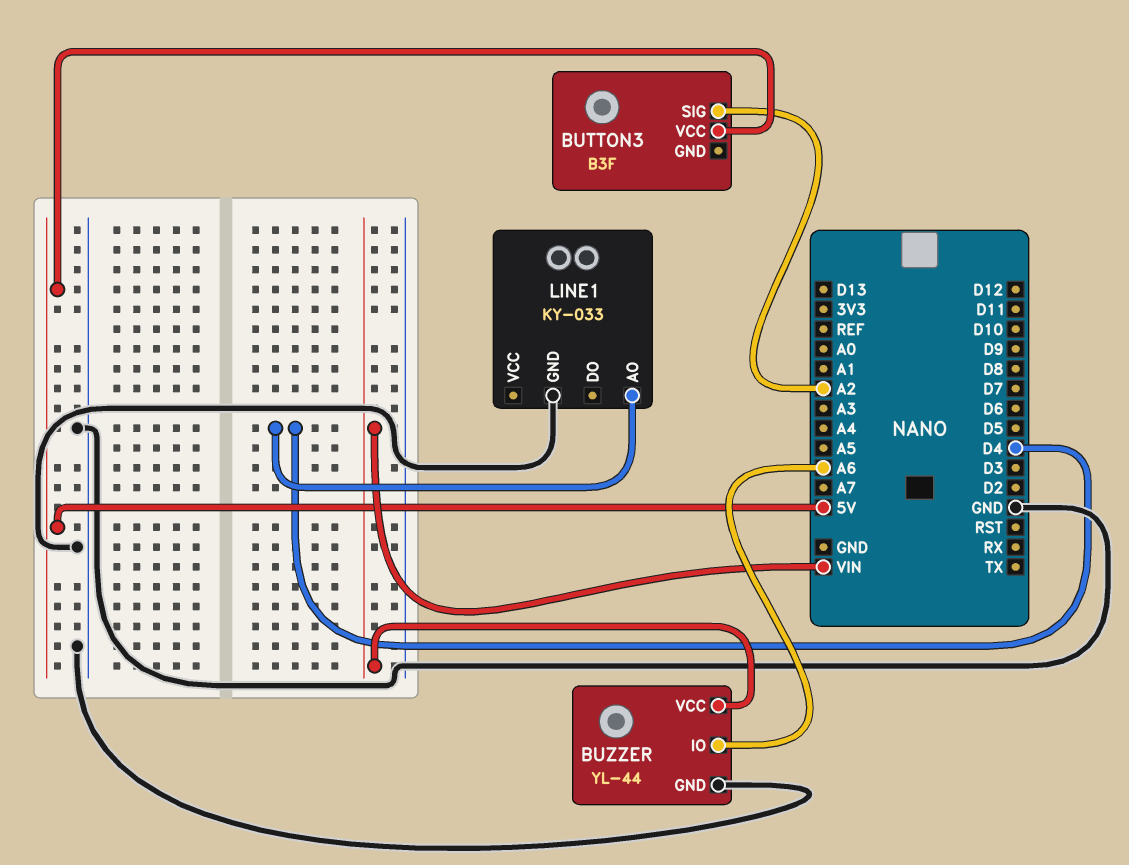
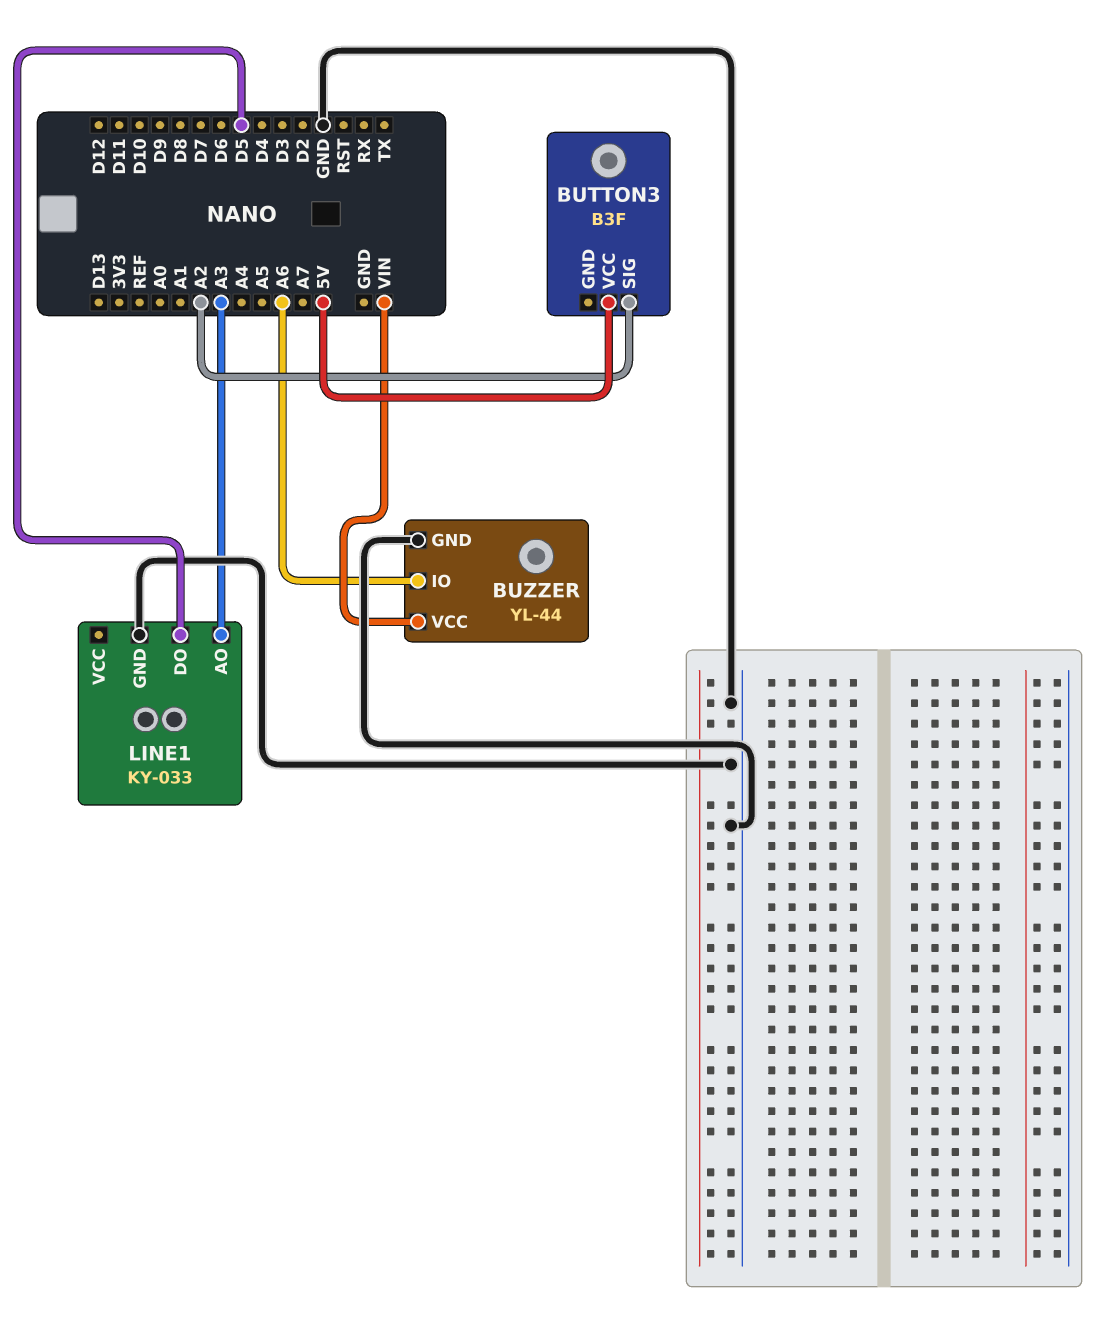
LINE1 pin AO: D4 -> A3
LINE1 pin DO: none -> D5

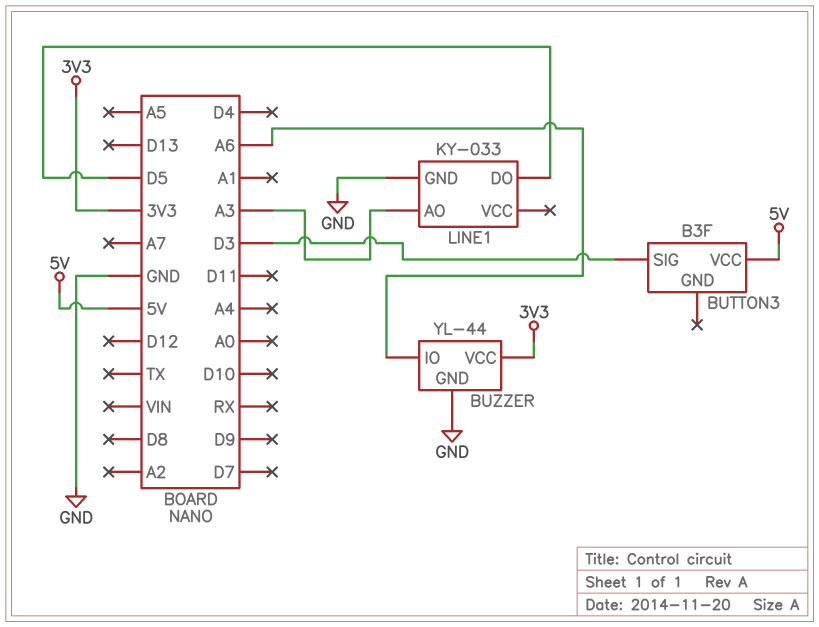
BUTTON3 pin SIG: A2 -> D3
BUZZER pin VCC: VIN -> 3V3

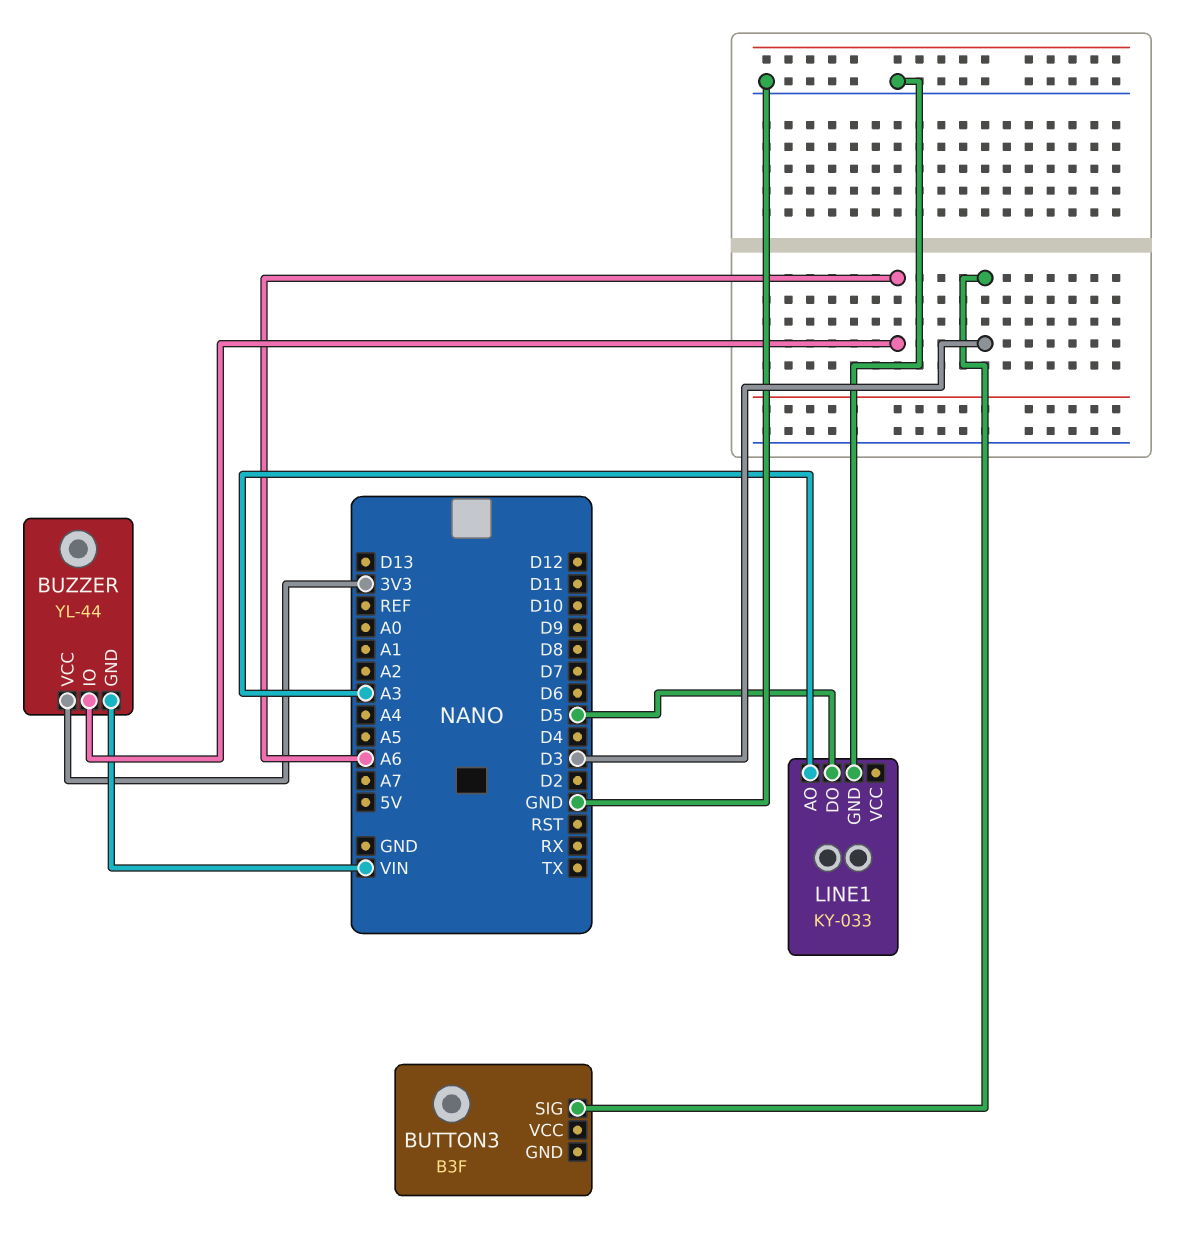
BUTTON3 pin VCC: 5V -> none
BUZZER pin GND: GND -> VIN

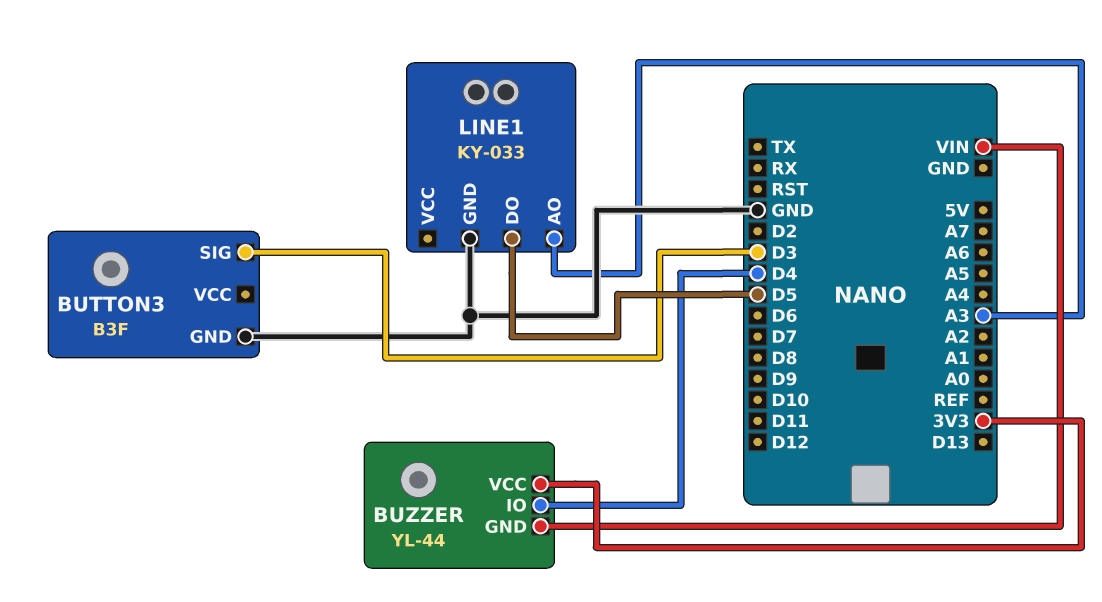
BUTTON3 pin GND: none -> GND
BUZZER pin IO: A6 -> D4

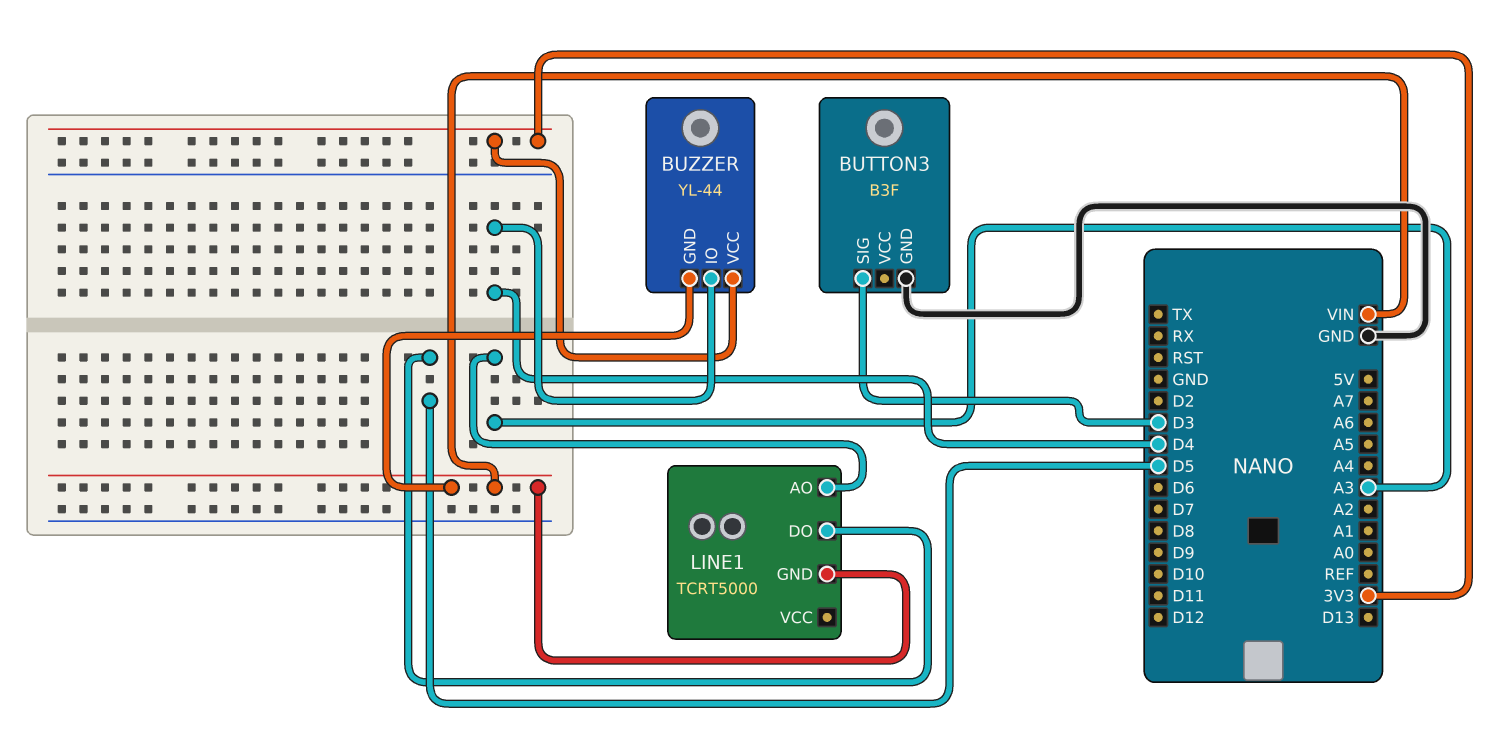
LINE1: KY-033 -> TCRT5000
LINE1 pin GND: GND -> VIN

